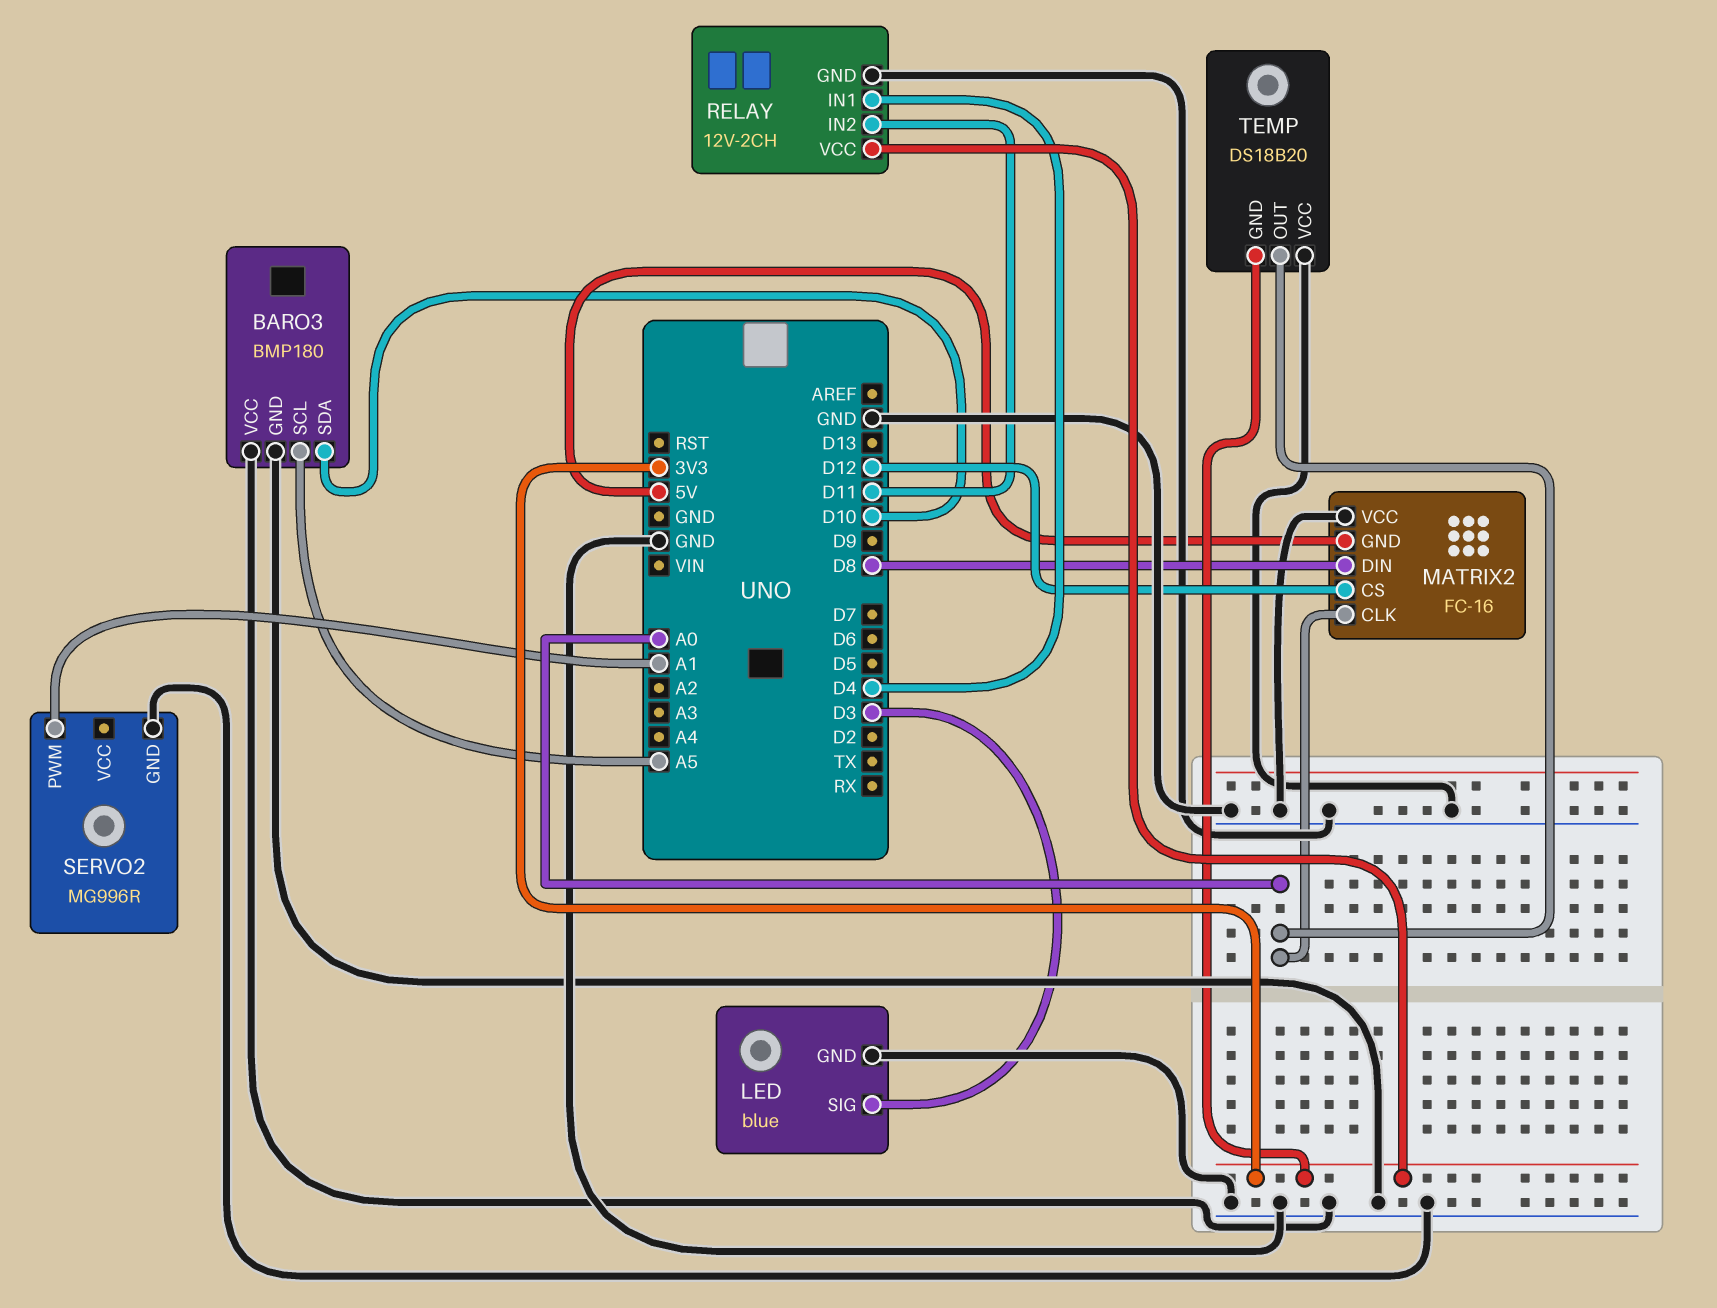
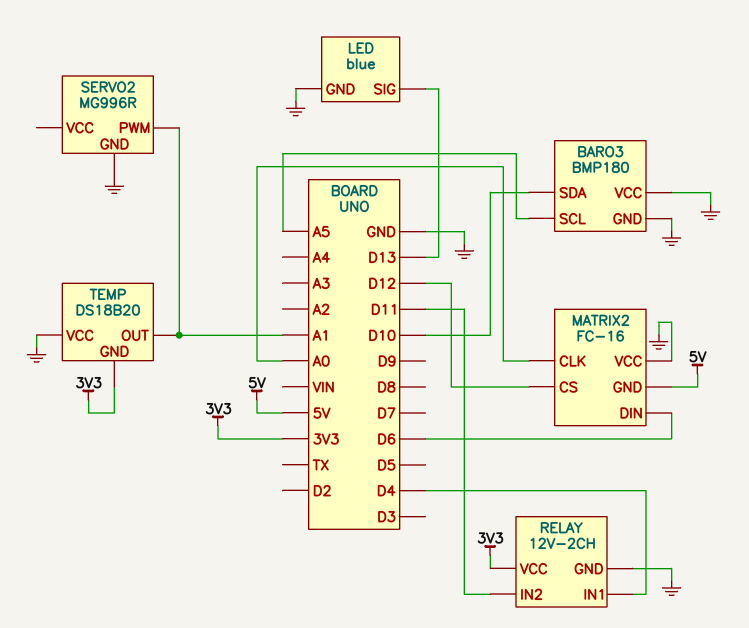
LED pin SIG: D3 -> D13
MATRIX2 pin DIN: D8 -> D6
TEMP pin OUT: A0 -> A1

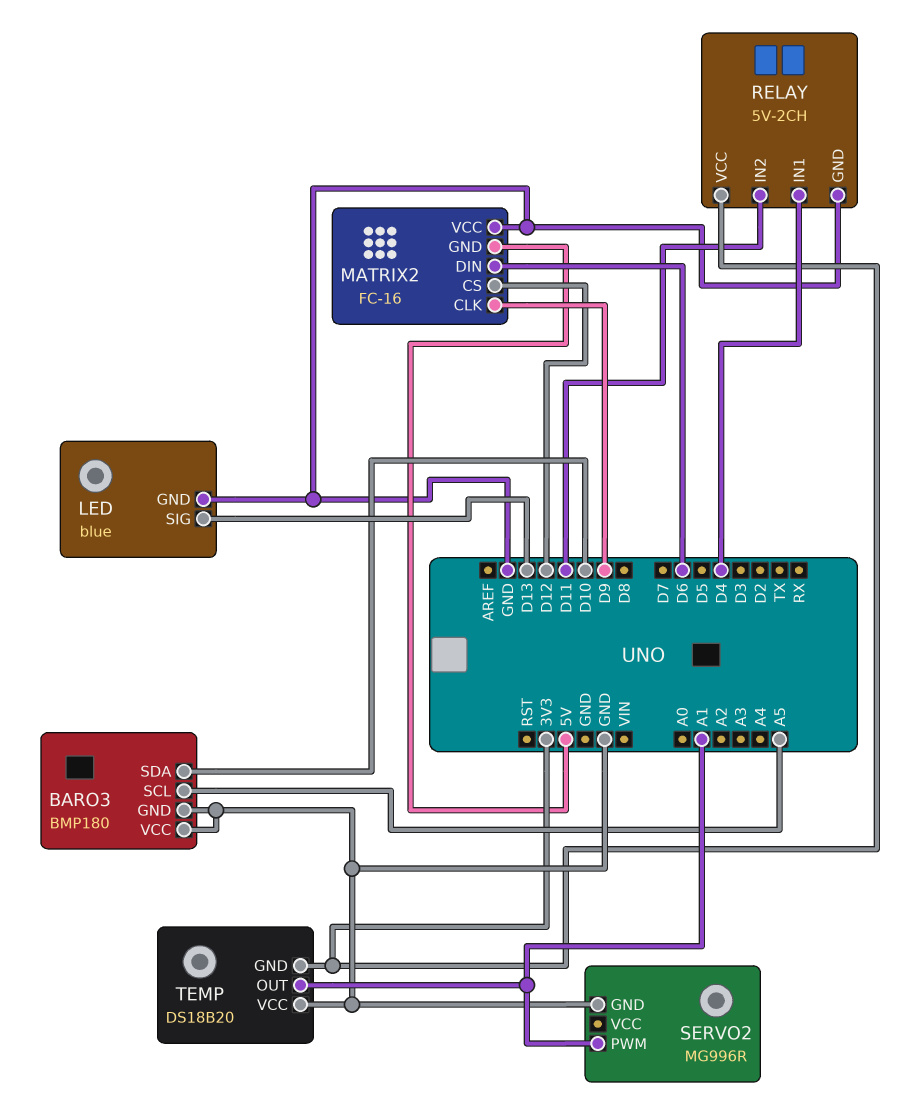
MATRIX2 pin CLK: A0 -> D9
RELAY: 12V-2CH -> 5V-2CH

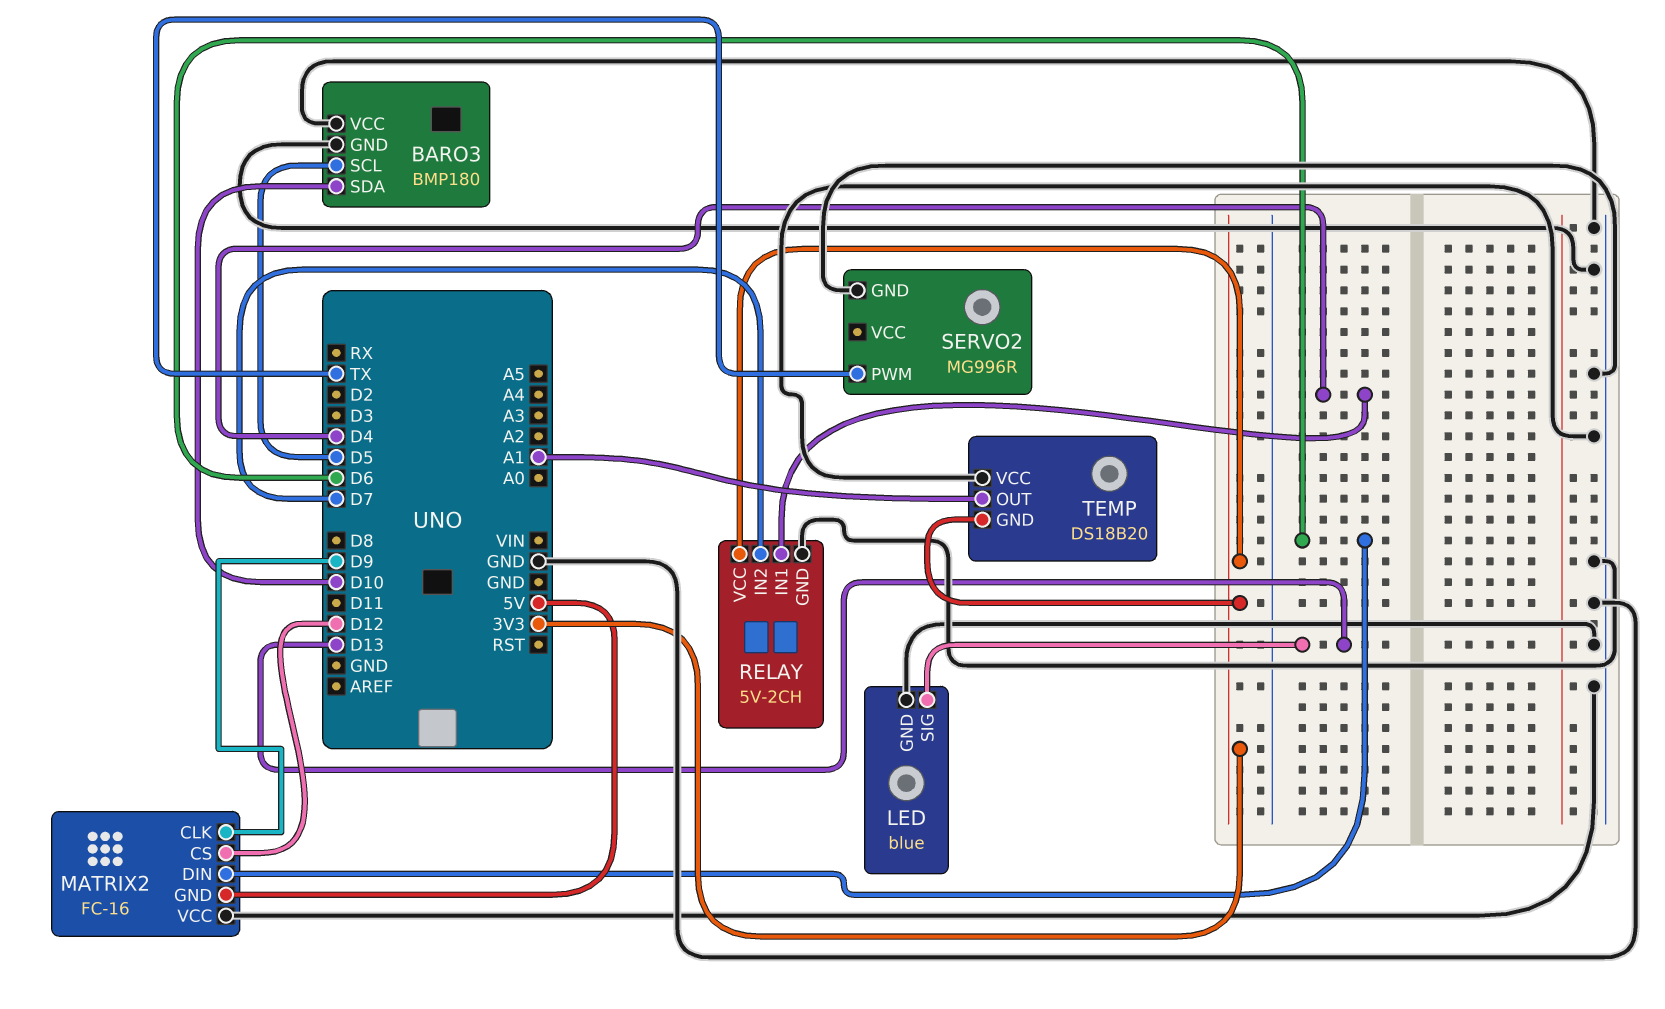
BARO3 pin SCL: A5 -> D5
RELAY pin IN2: D11 -> D7
SERVO2 pin PWM: A1 -> TX

